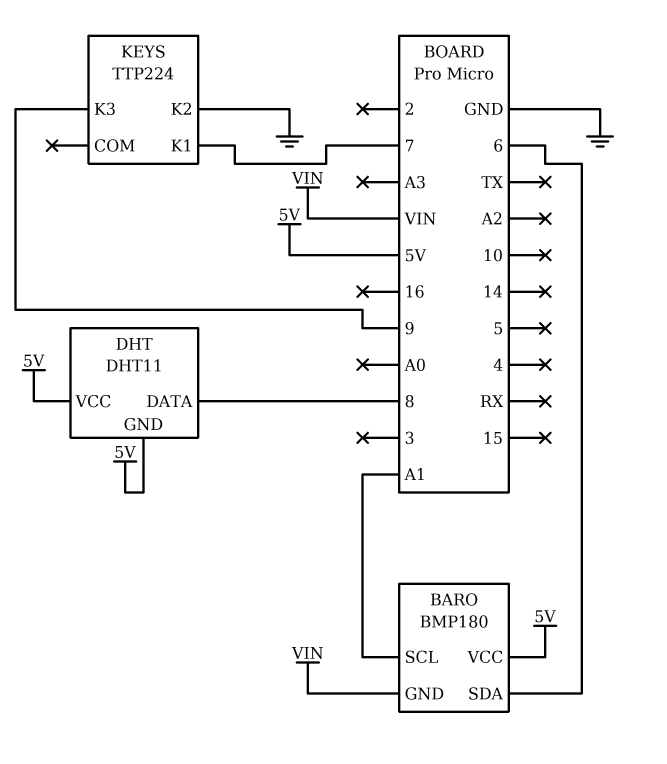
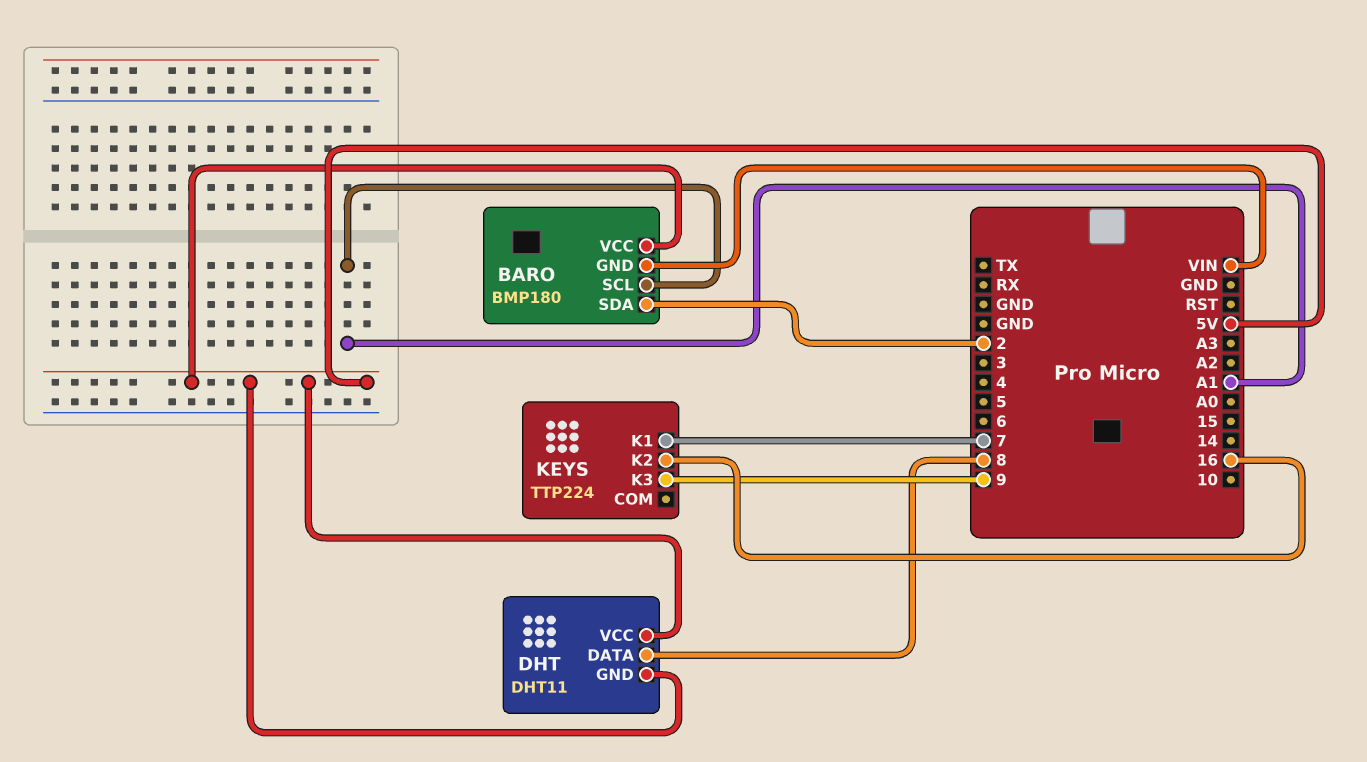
BARO pin SDA: 6 -> 2
KEYS pin K2: GND -> 16

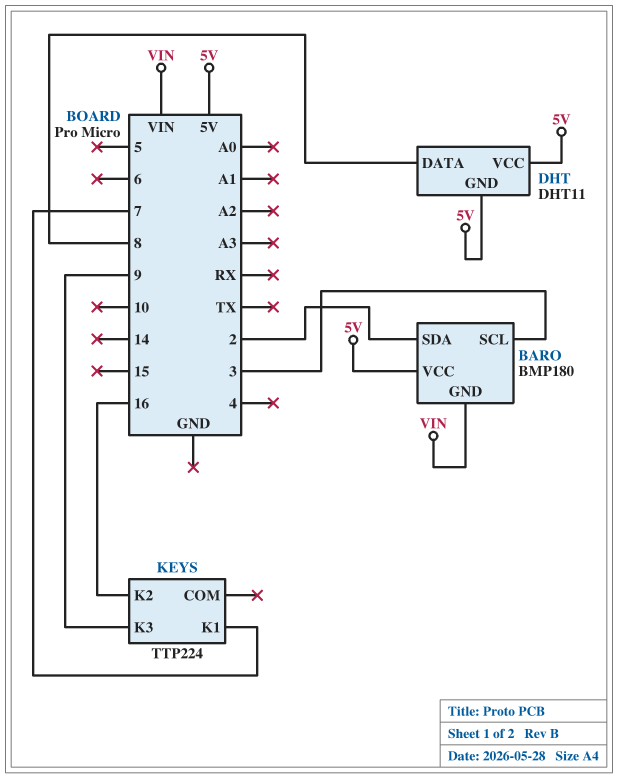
BARO pin SCL: A1 -> 3

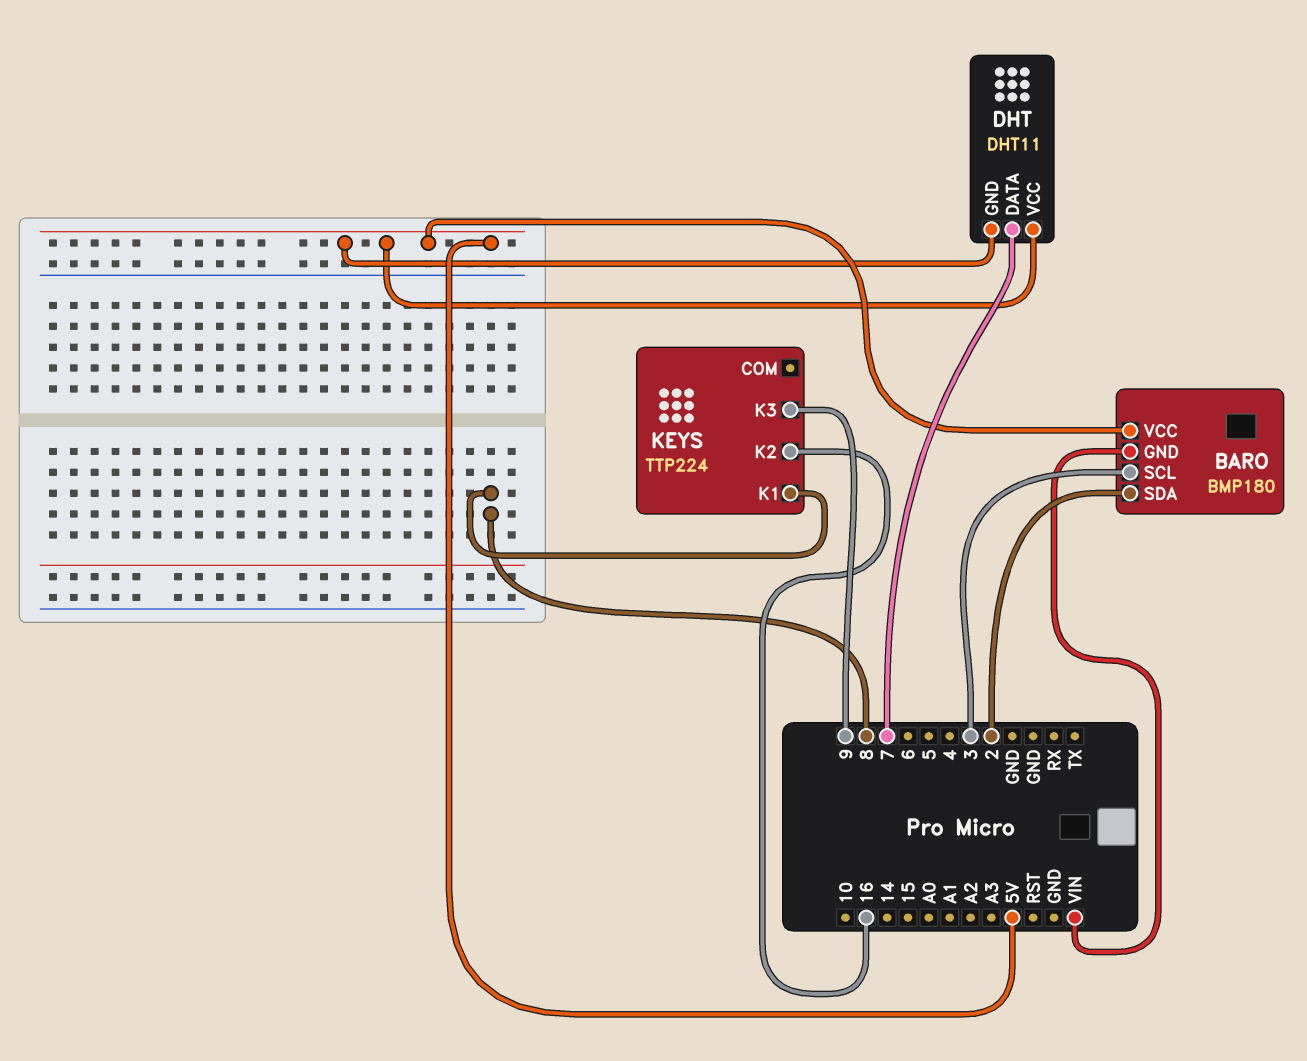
DHT pin DATA: 8 -> 7
KEYS pin K1: 7 -> 8

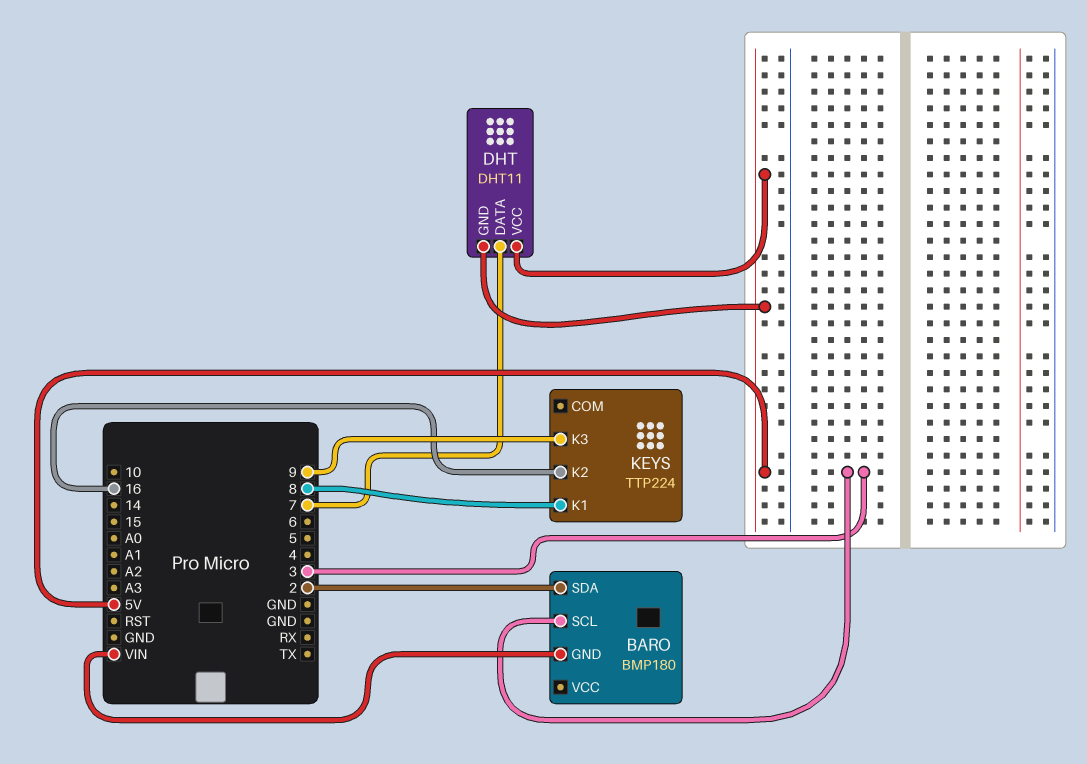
BARO pin VCC: 5V -> none

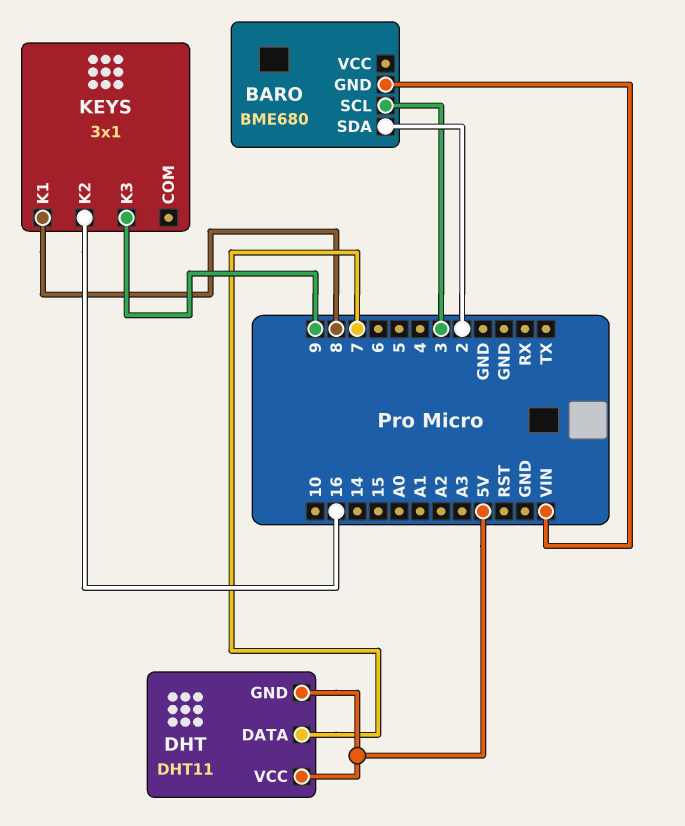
BARO: BMP180 -> BME680
KEYS: TTP224 -> 3x1

